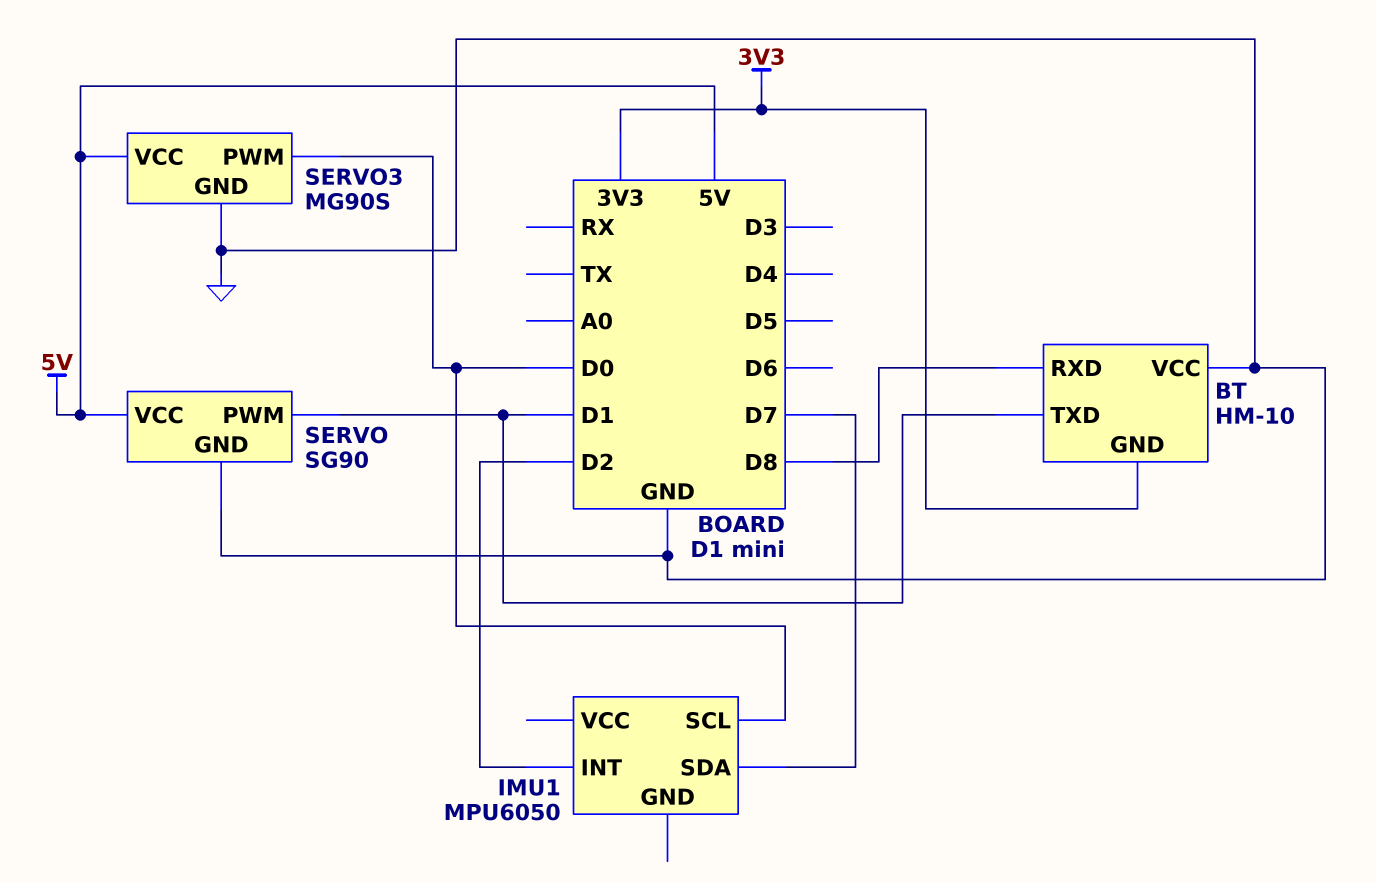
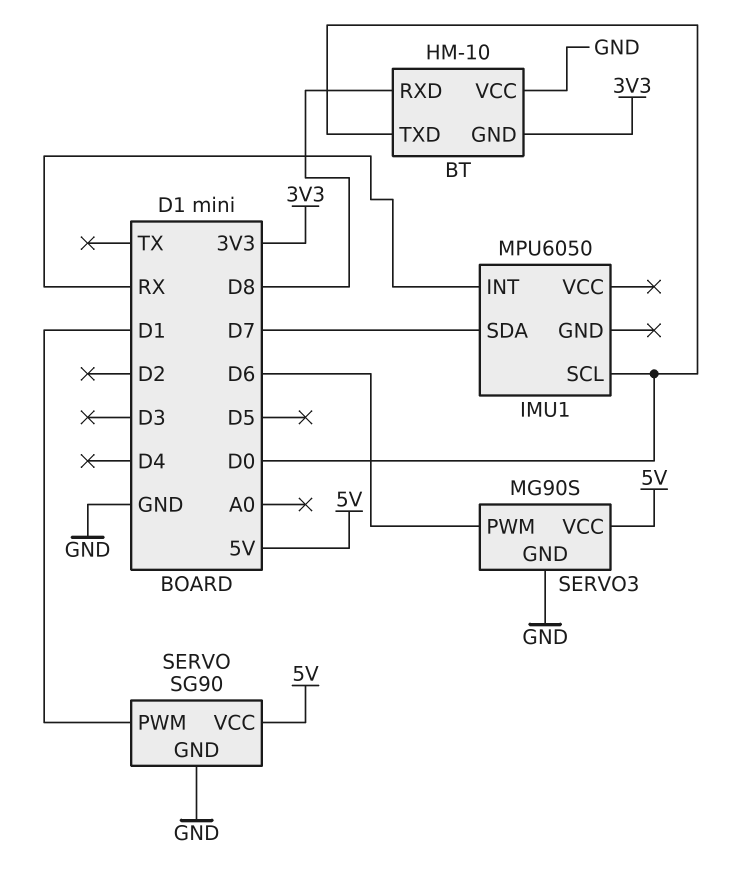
BT pin TXD: D1 -> D0
IMU1 pin INT: D2 -> RX
SERVO3 pin PWM: D0 -> D6

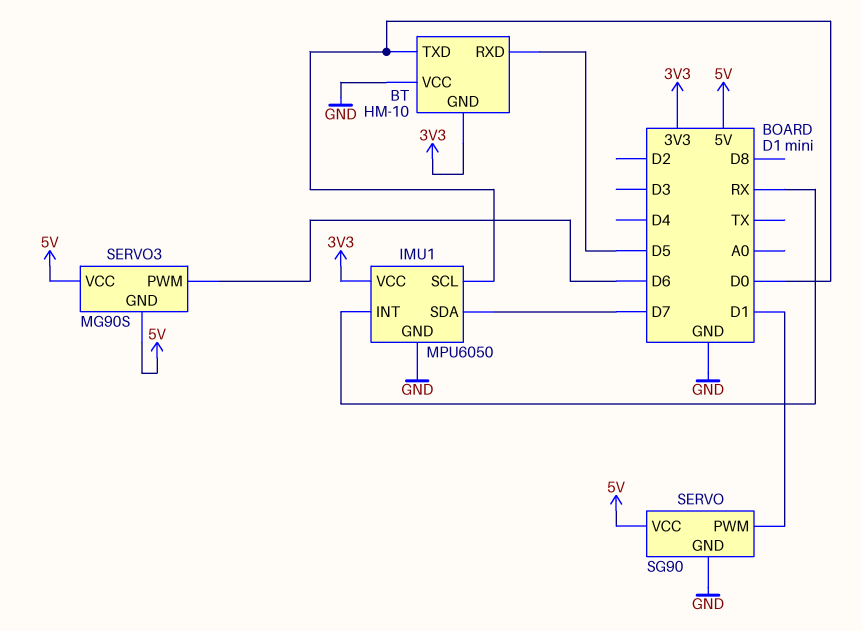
BT pin RXD: D8 -> D5
IMU1 pin GND: none -> GND
IMU1 pin VCC: none -> 3V3
SERVO3 pin GND: GND -> 5V

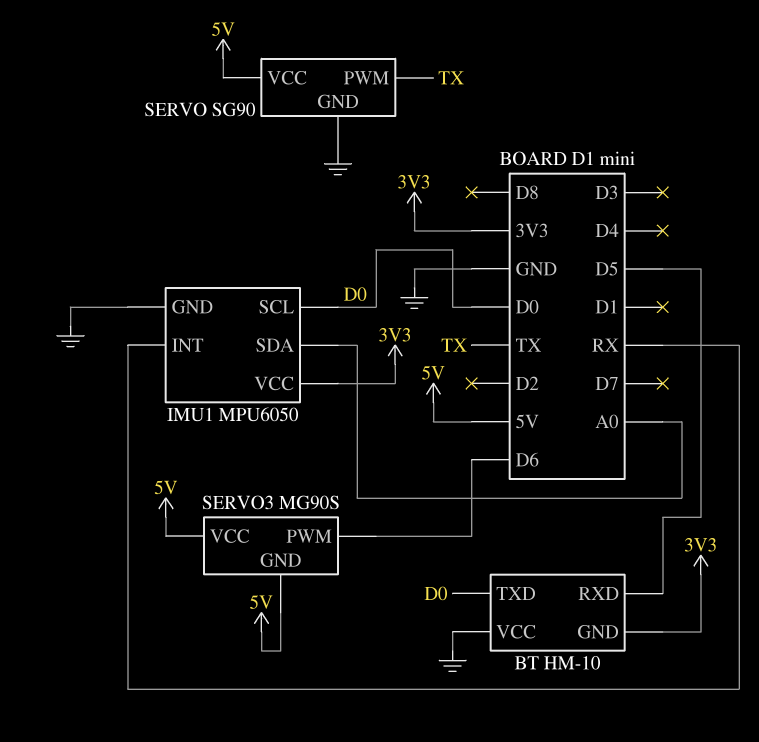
IMU1 pin SDA: D7 -> A0
SERVO pin PWM: D1 -> TX

